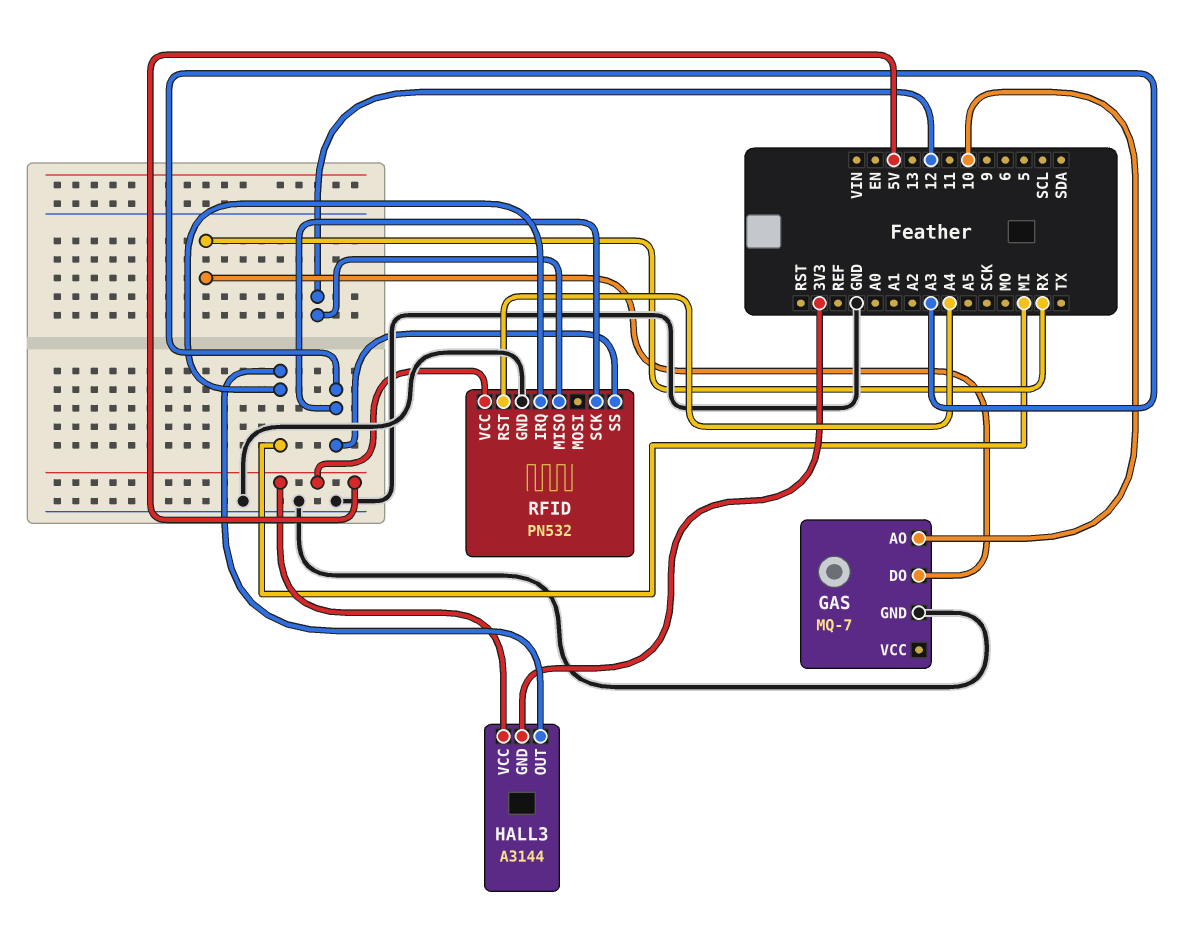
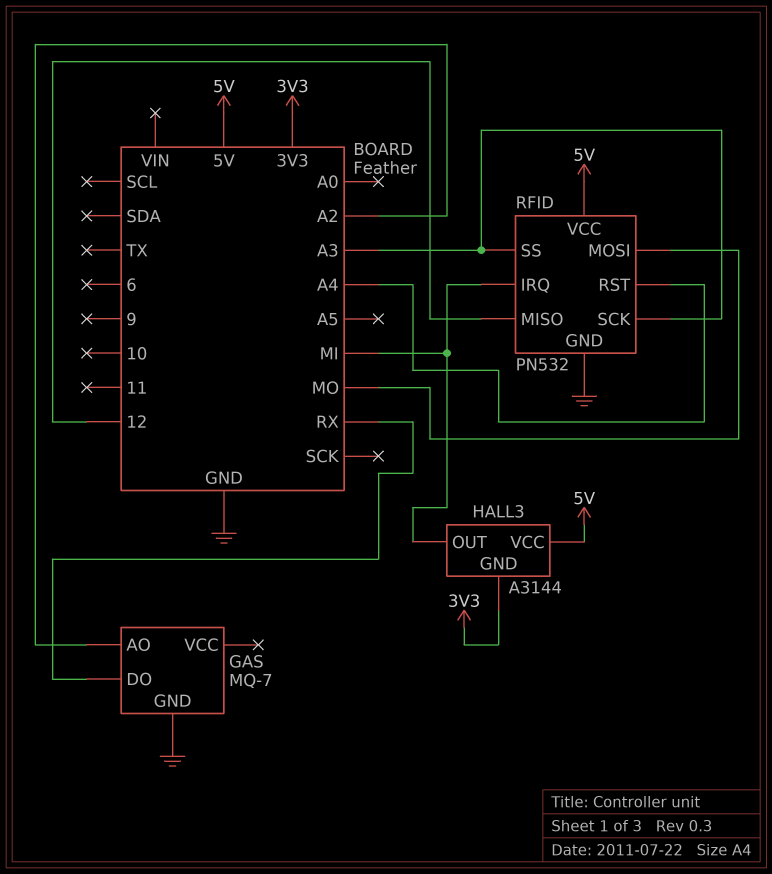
GAS pin AO: 10 -> A2
RFID pin MOSI: none -> MO

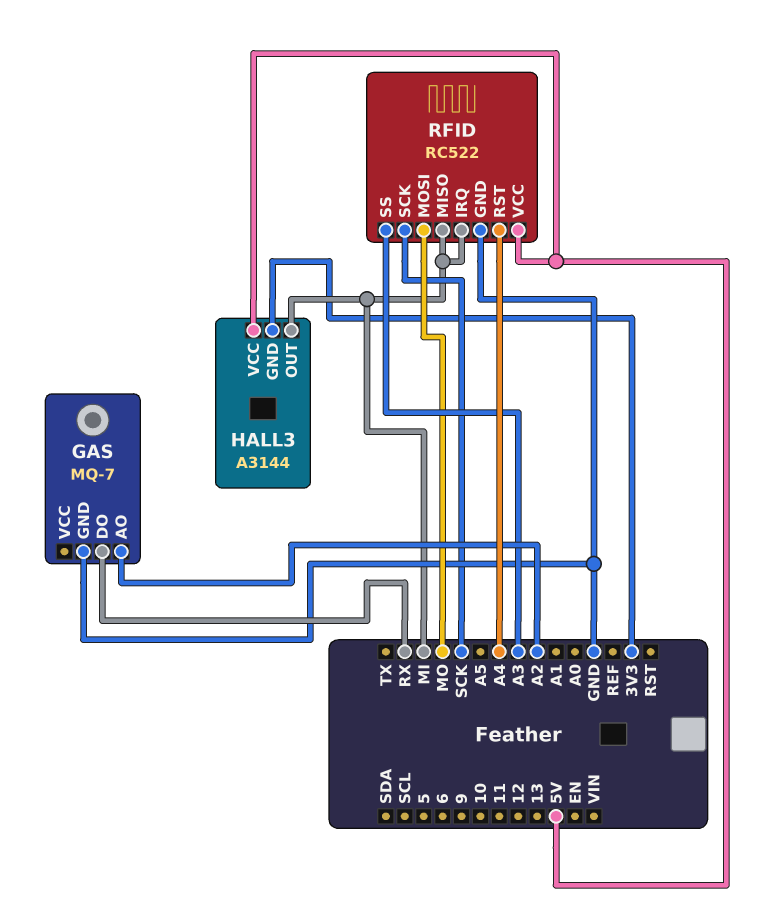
RFID: PN532 -> RC522
RFID pin MISO: 12 -> MI
RFID pin SCK: A3 -> SCK

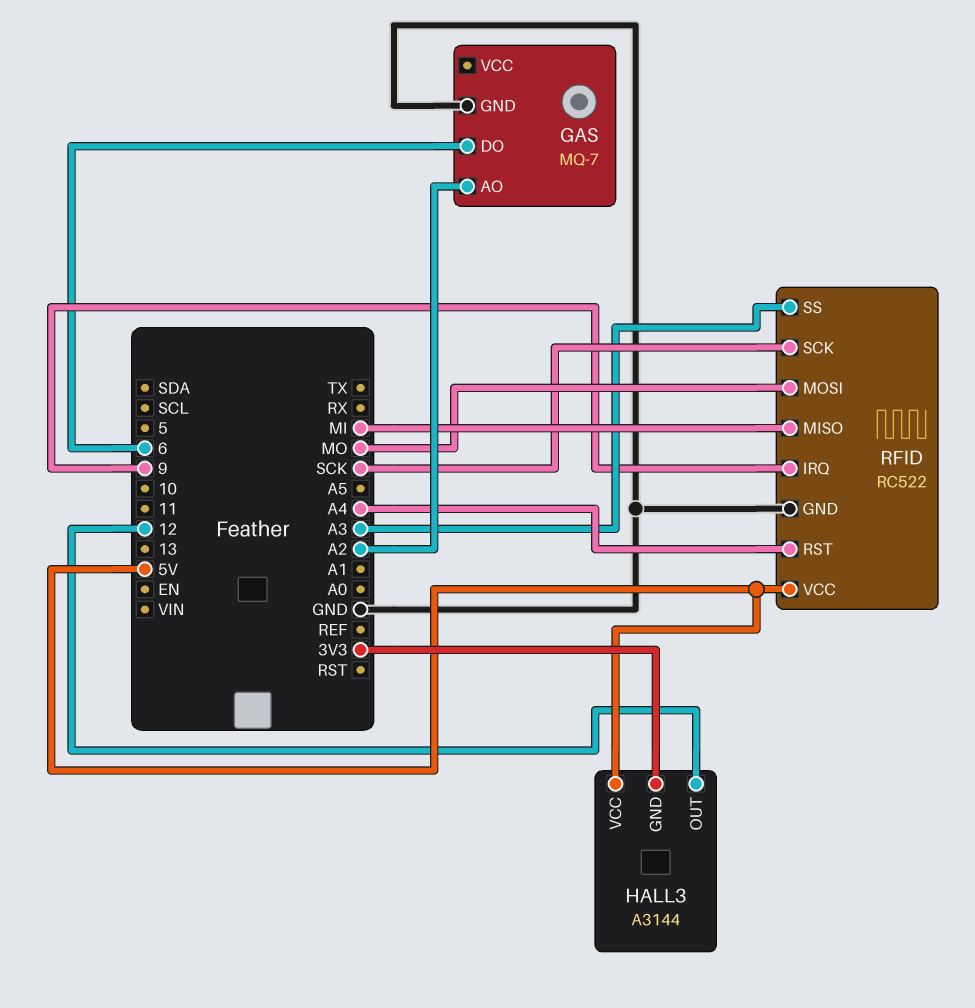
GAS pin DO: RX -> 6
HALL3 pin OUT: MI -> 12
RFID pin IRQ: MI -> 9

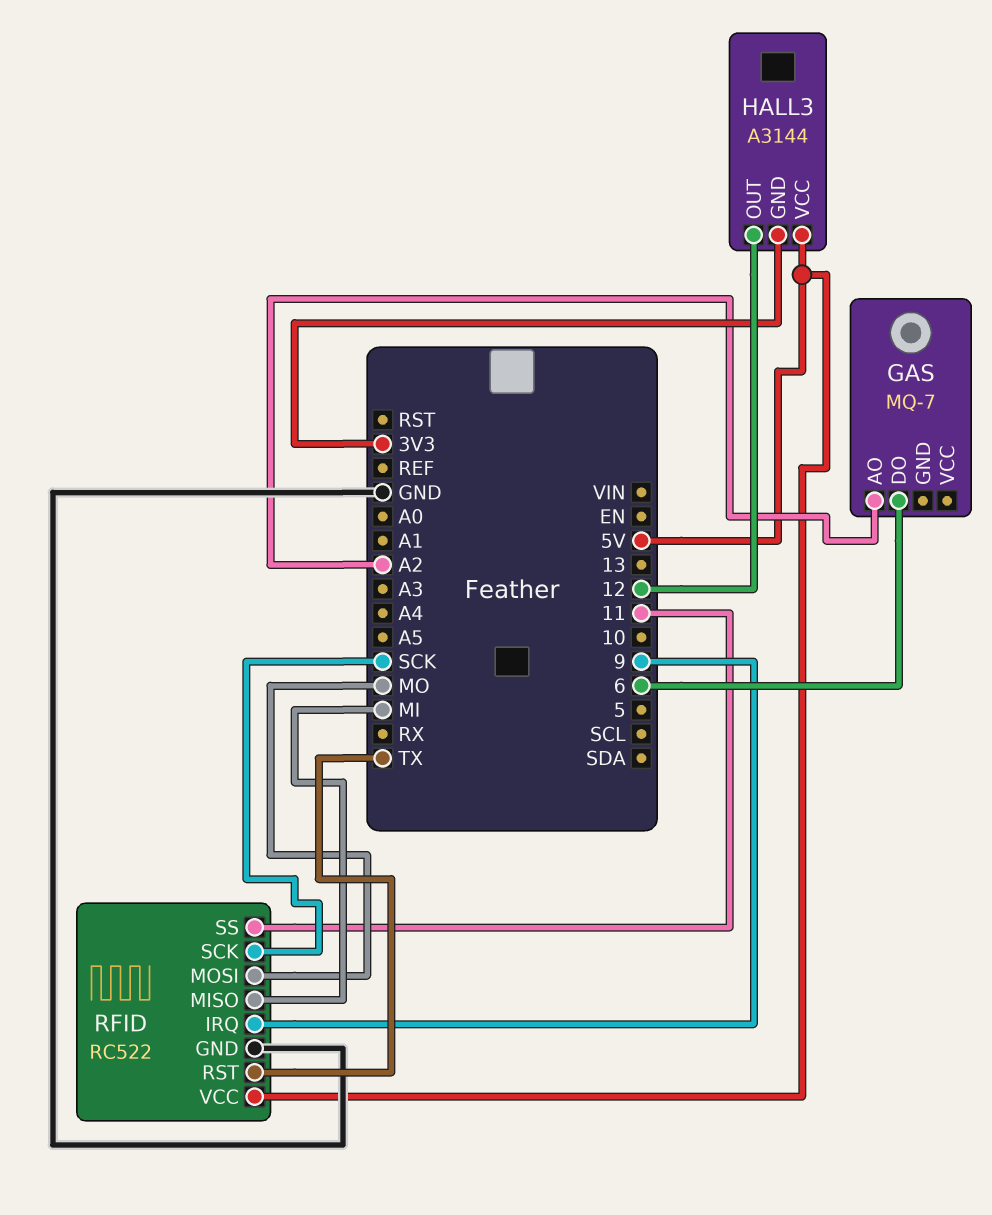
GAS pin GND: GND -> none
RFID pin RST: A4 -> TX
RFID pin SS: A3 -> 11

